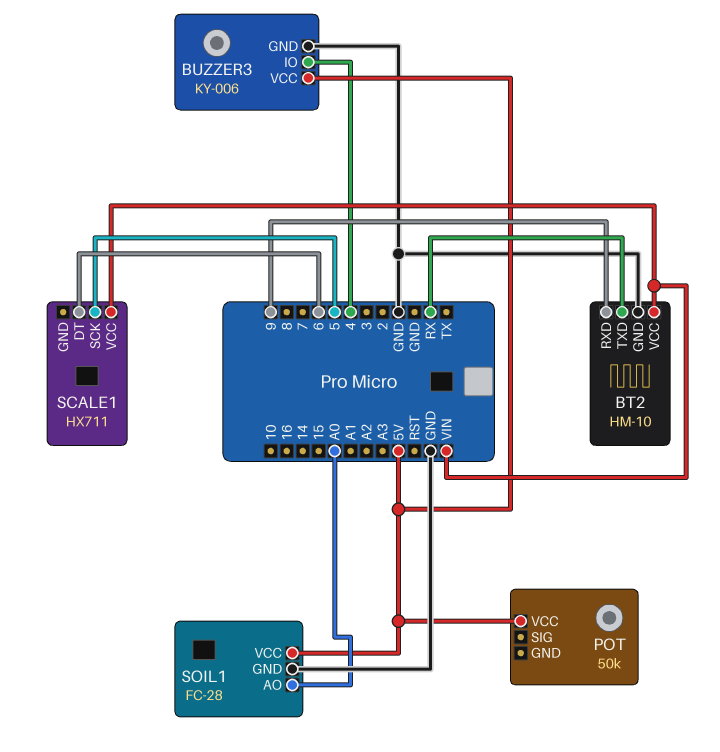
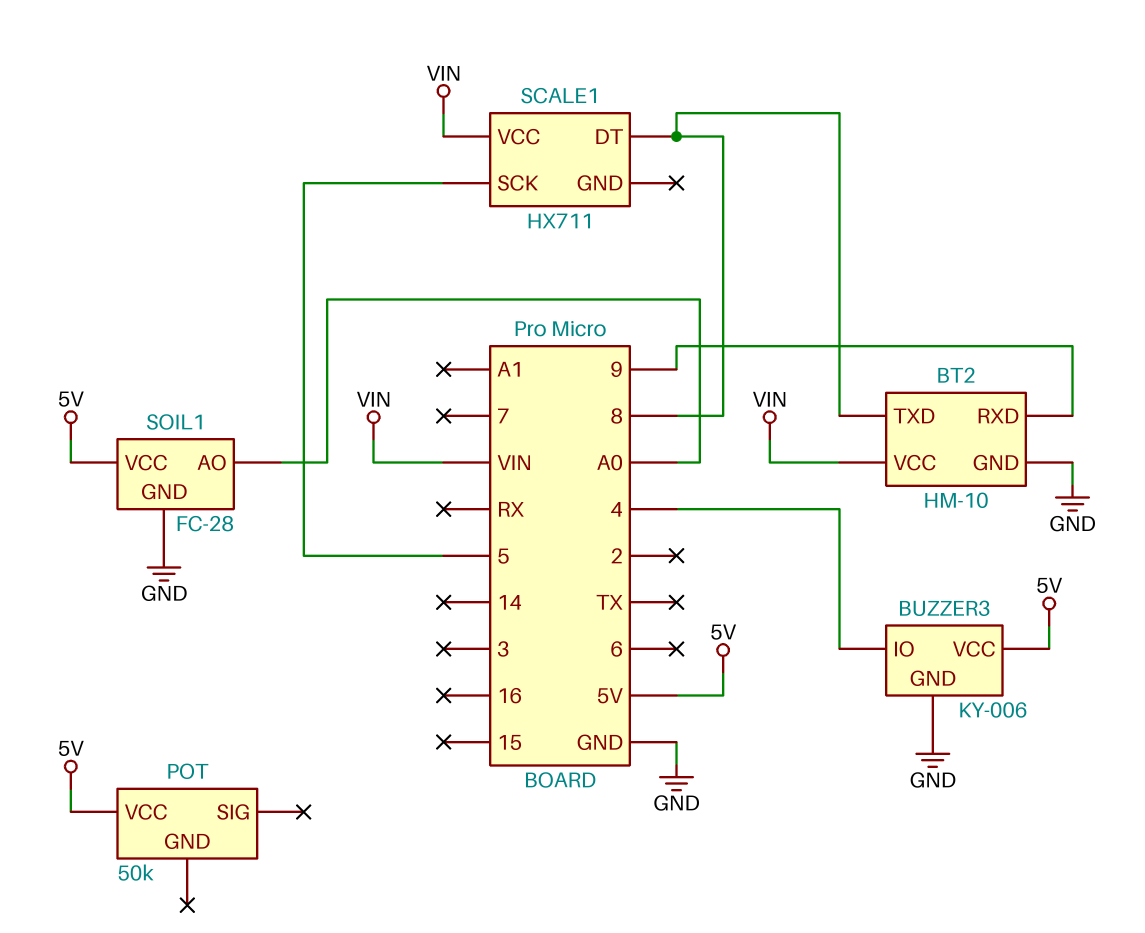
BT2 pin TXD: RX -> 8
SCALE1 pin DT: 6 -> 8

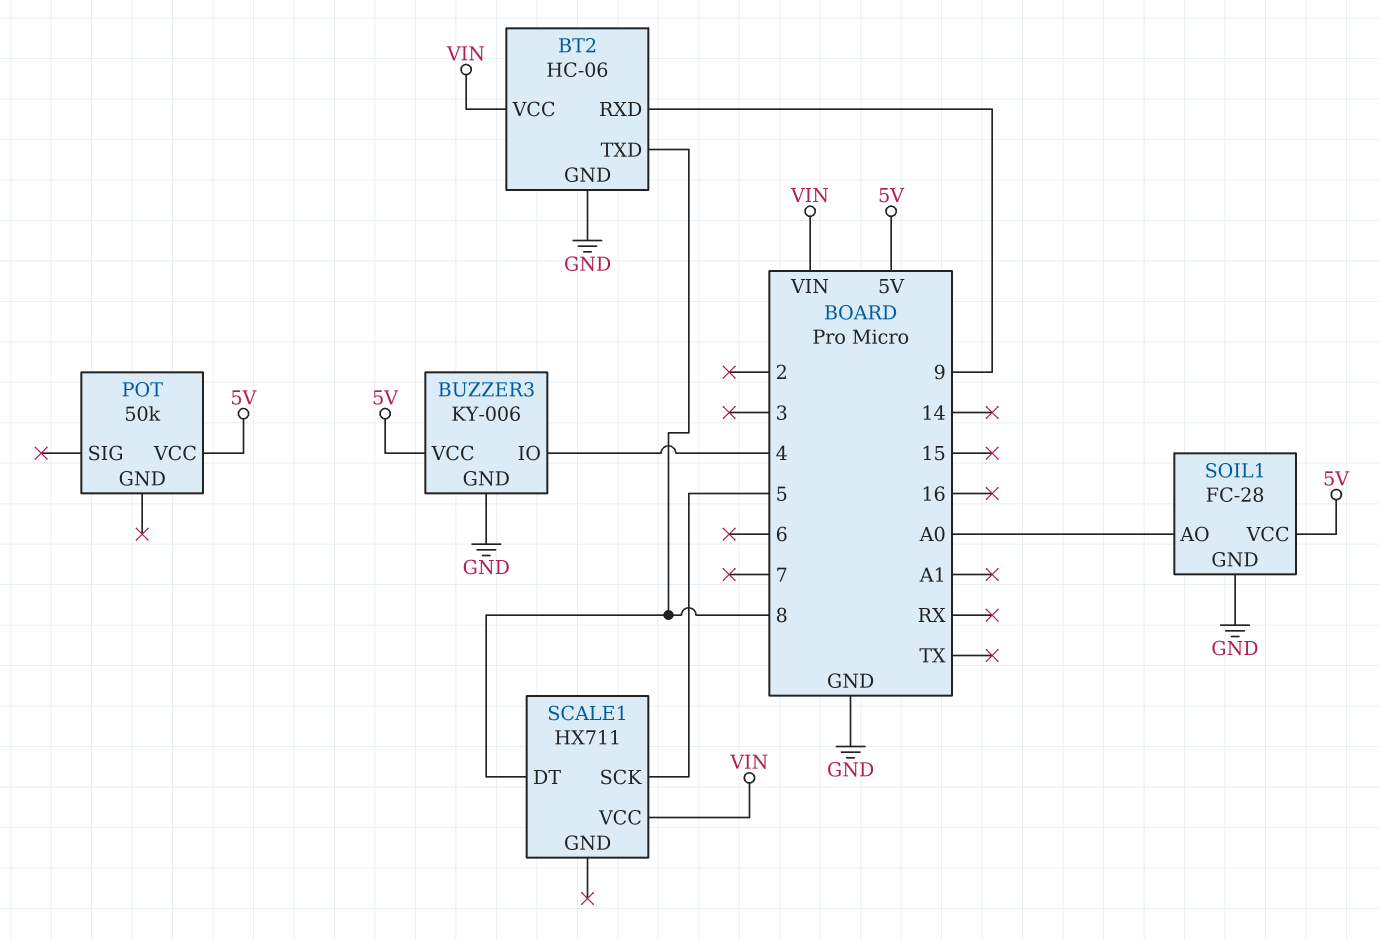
BT2: HM-10 -> HC-06

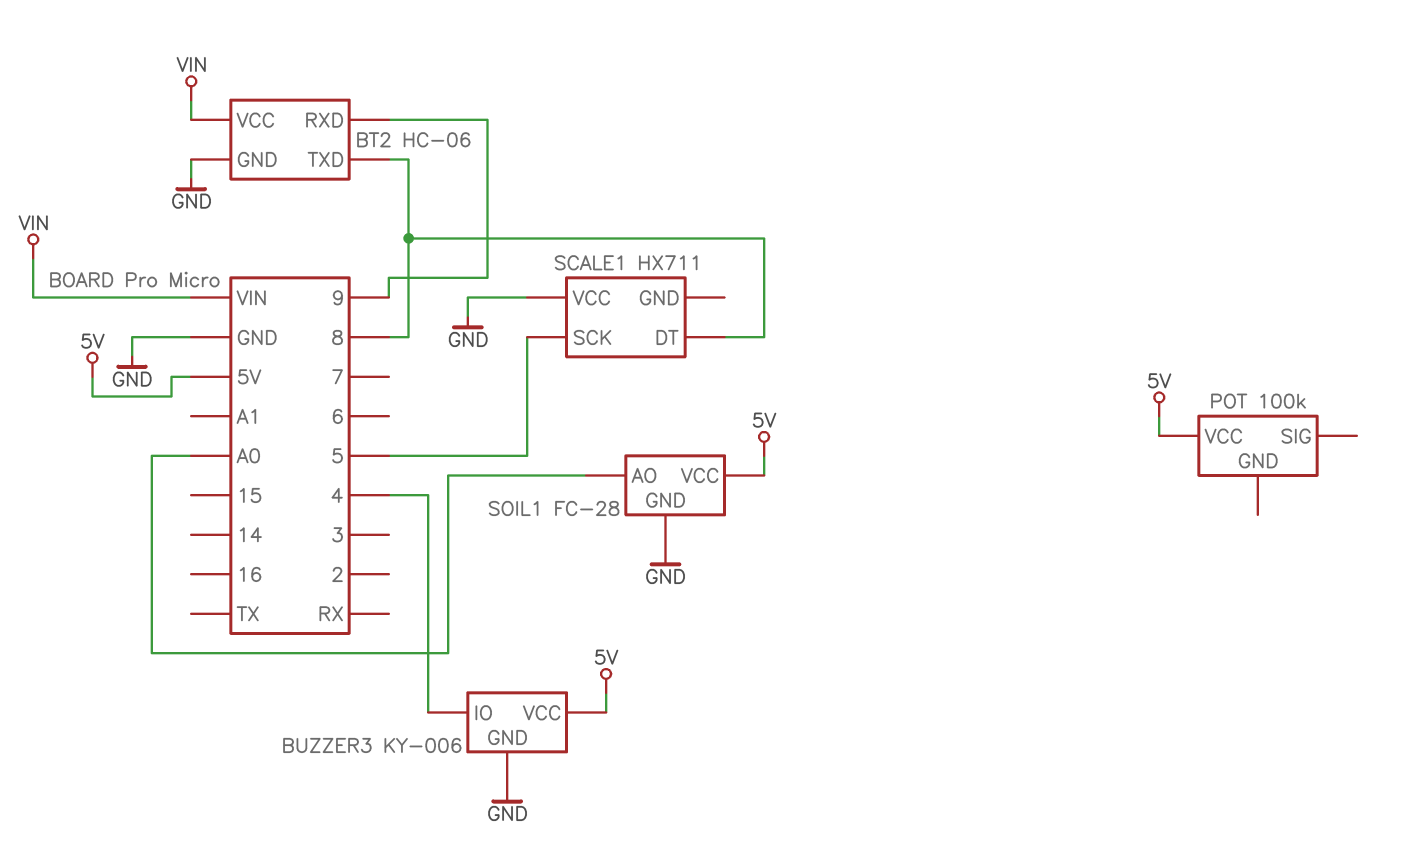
POT: 50k -> 100k
SCALE1 pin VCC: VIN -> GND

